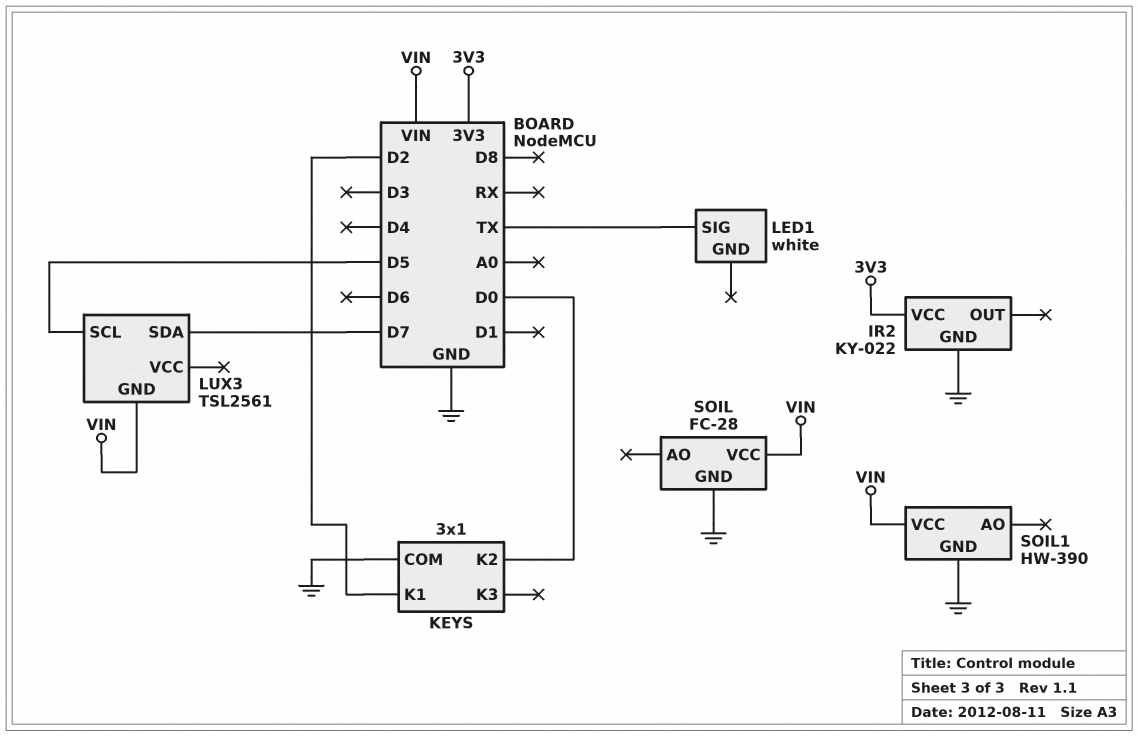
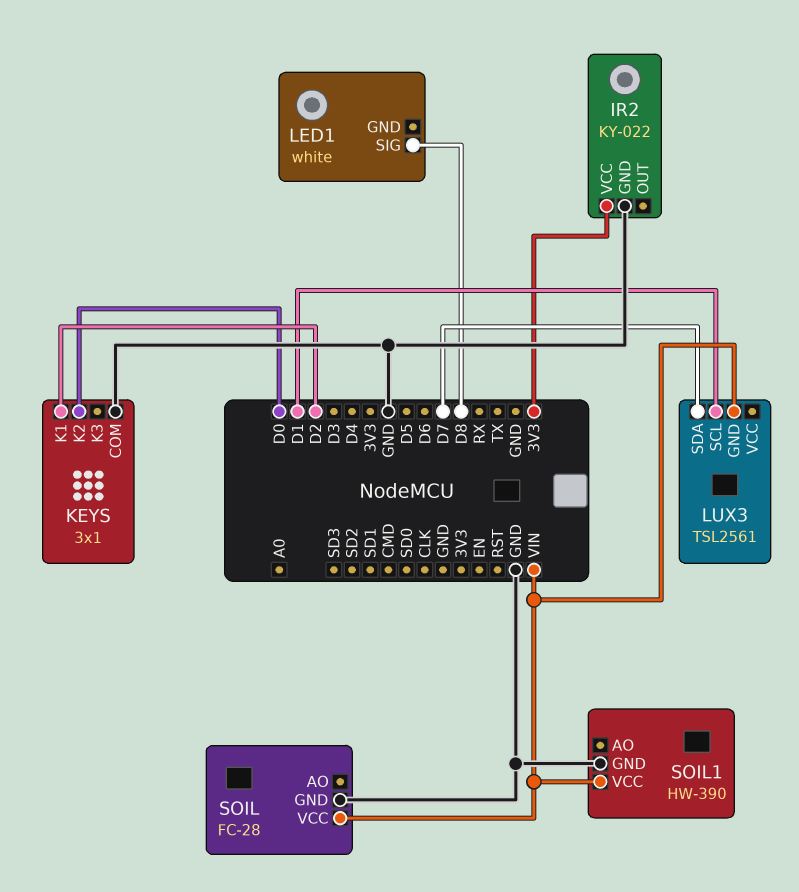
LED1 pin SIG: TX -> D8
LUX3 pin SCL: D5 -> D1

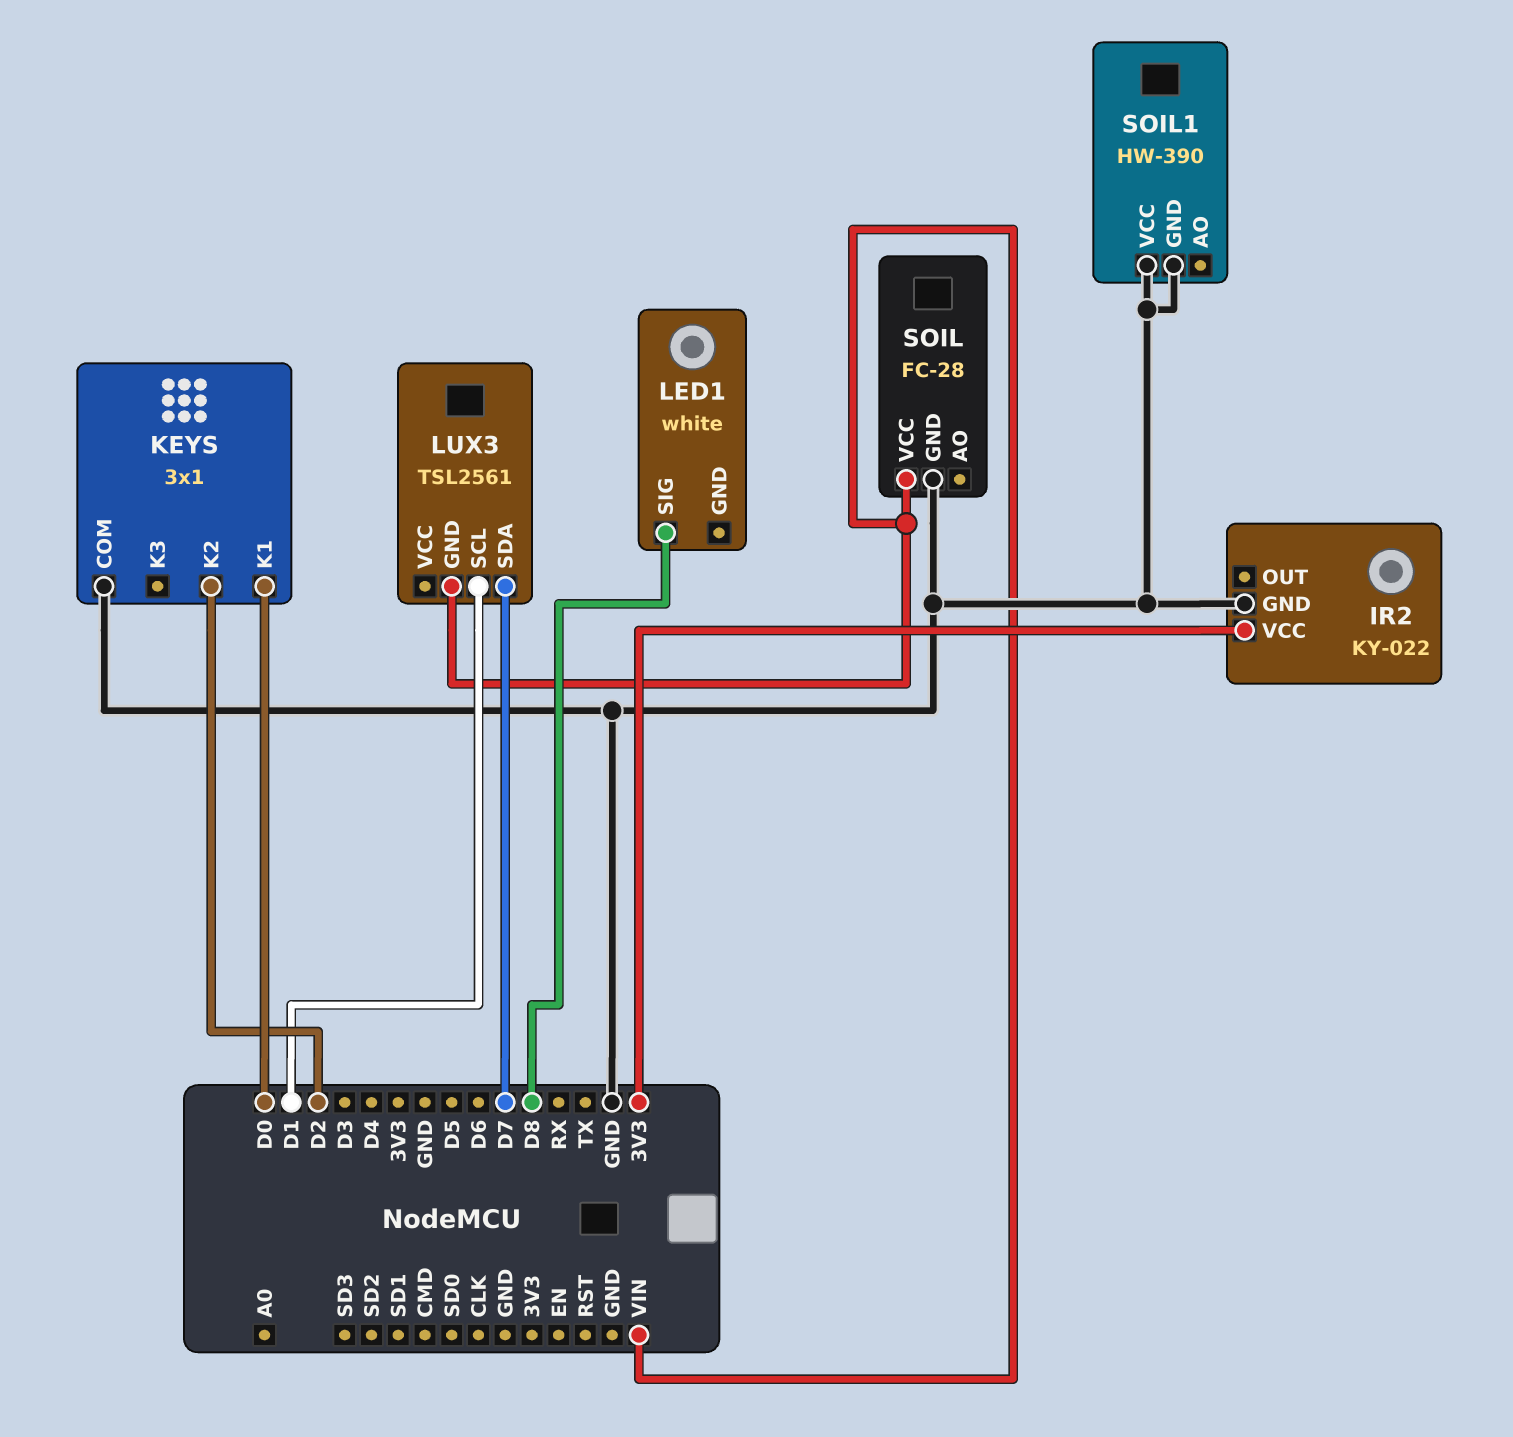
KEYS pin K1: D2 -> D0
KEYS pin K2: D0 -> D2
SOIL1 pin VCC: VIN -> GND

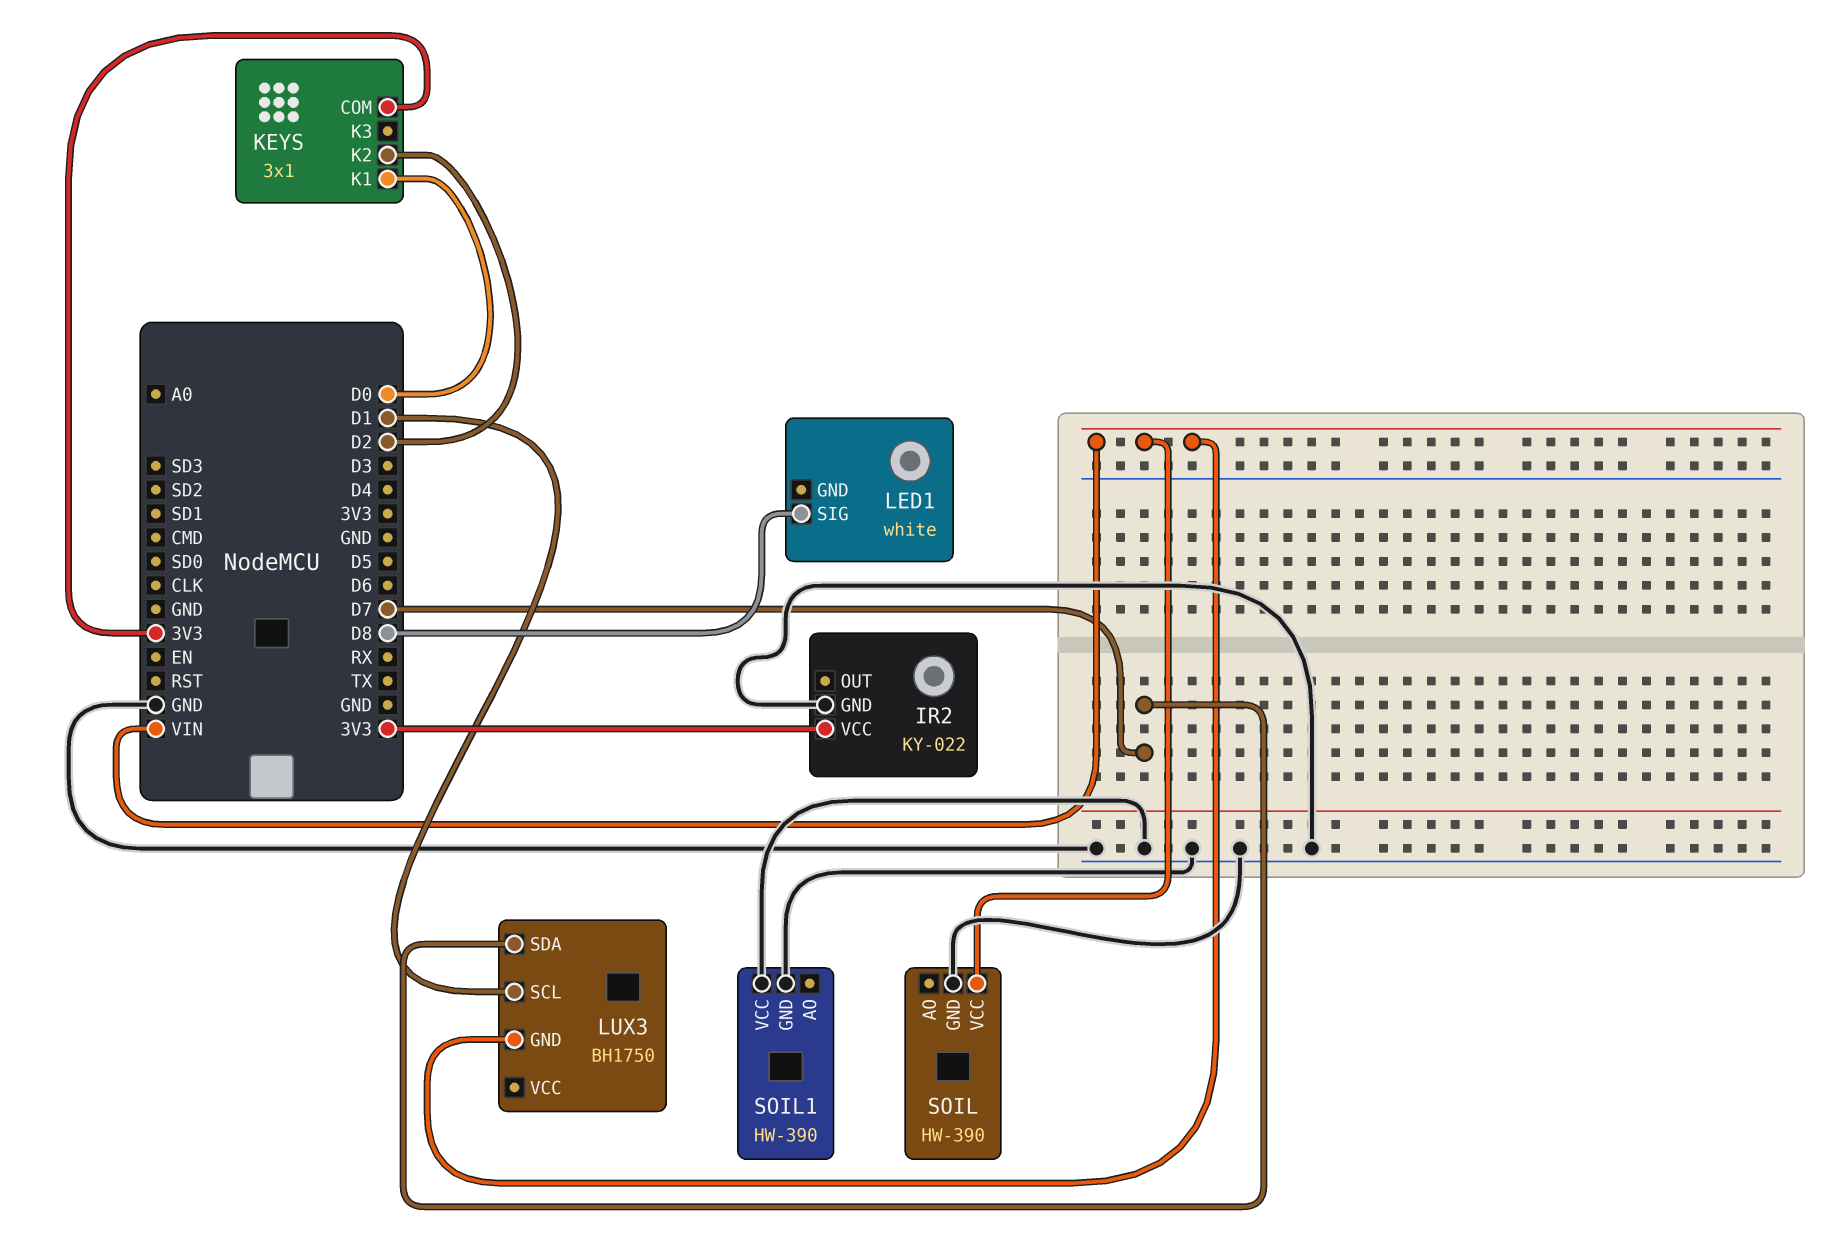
KEYS pin COM: GND -> 3V3
LUX3: TSL2561 -> BH1750
SOIL: FC-28 -> HW-390

